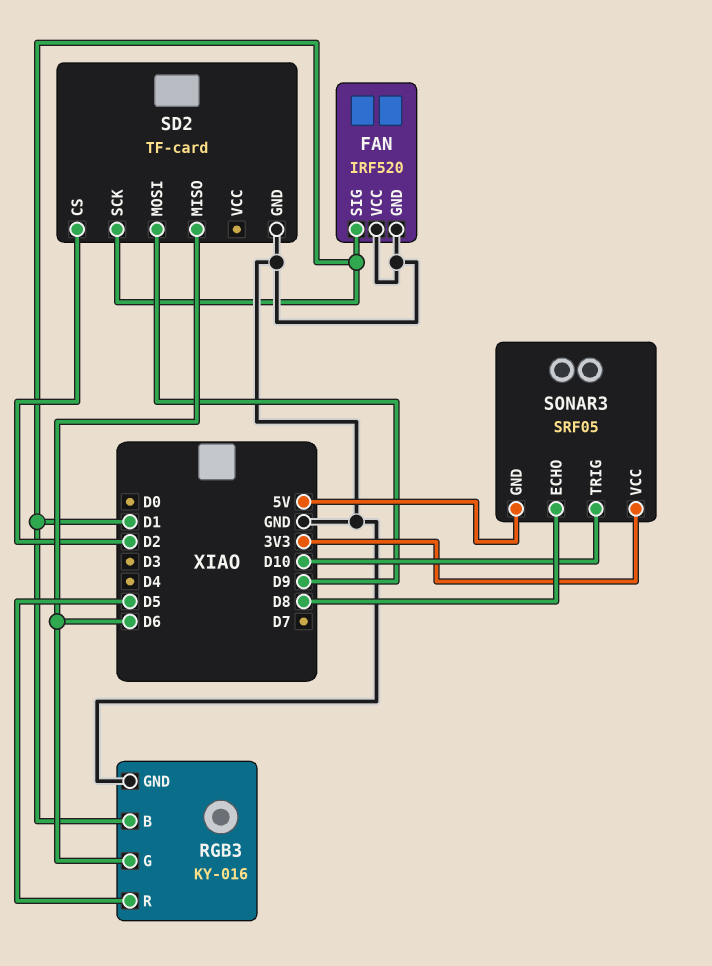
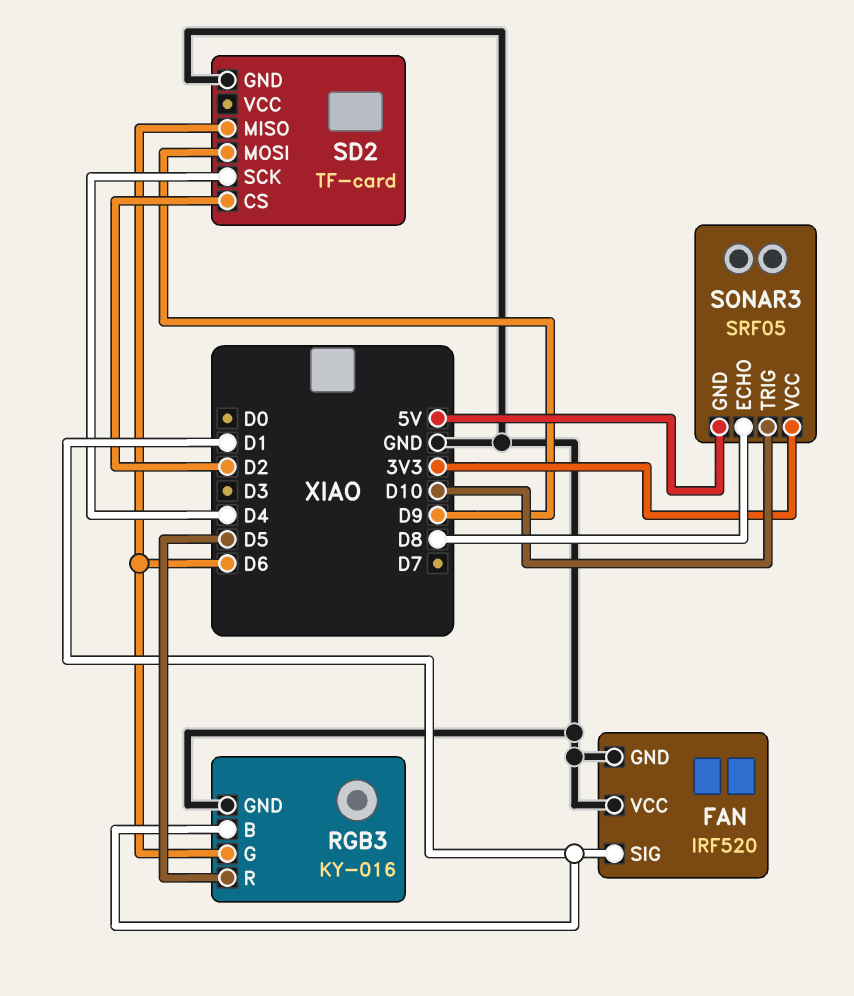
SD2 pin SCK: D1 -> D4

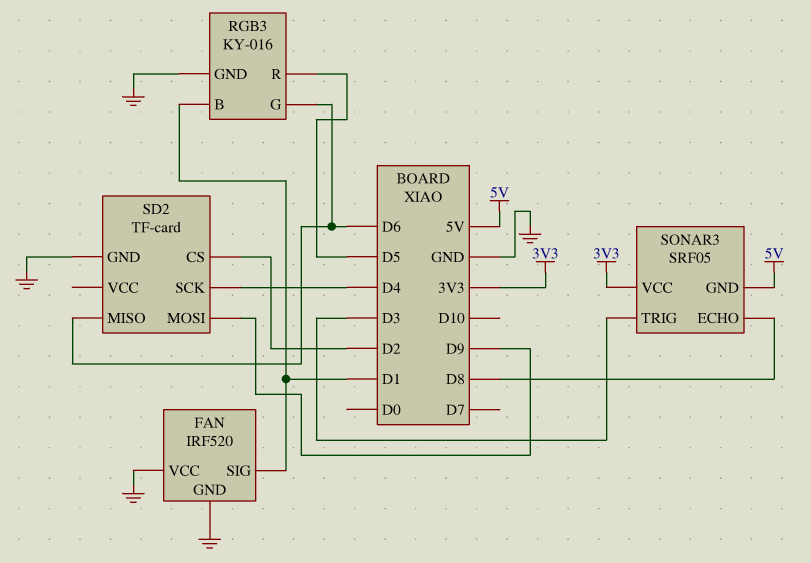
SONAR3 pin TRIG: D10 -> D3

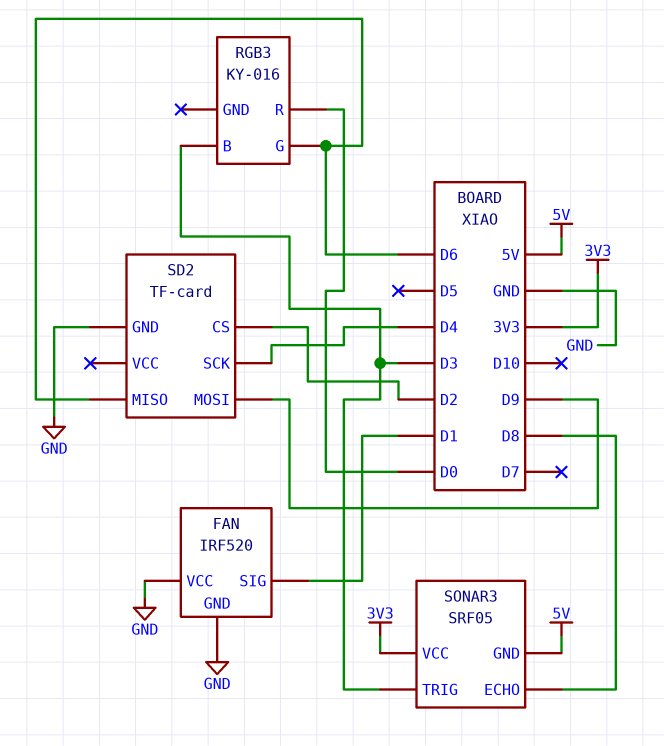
RGB3 pin B: D1 -> D3
RGB3 pin GND: GND -> none
RGB3 pin R: D5 -> D0

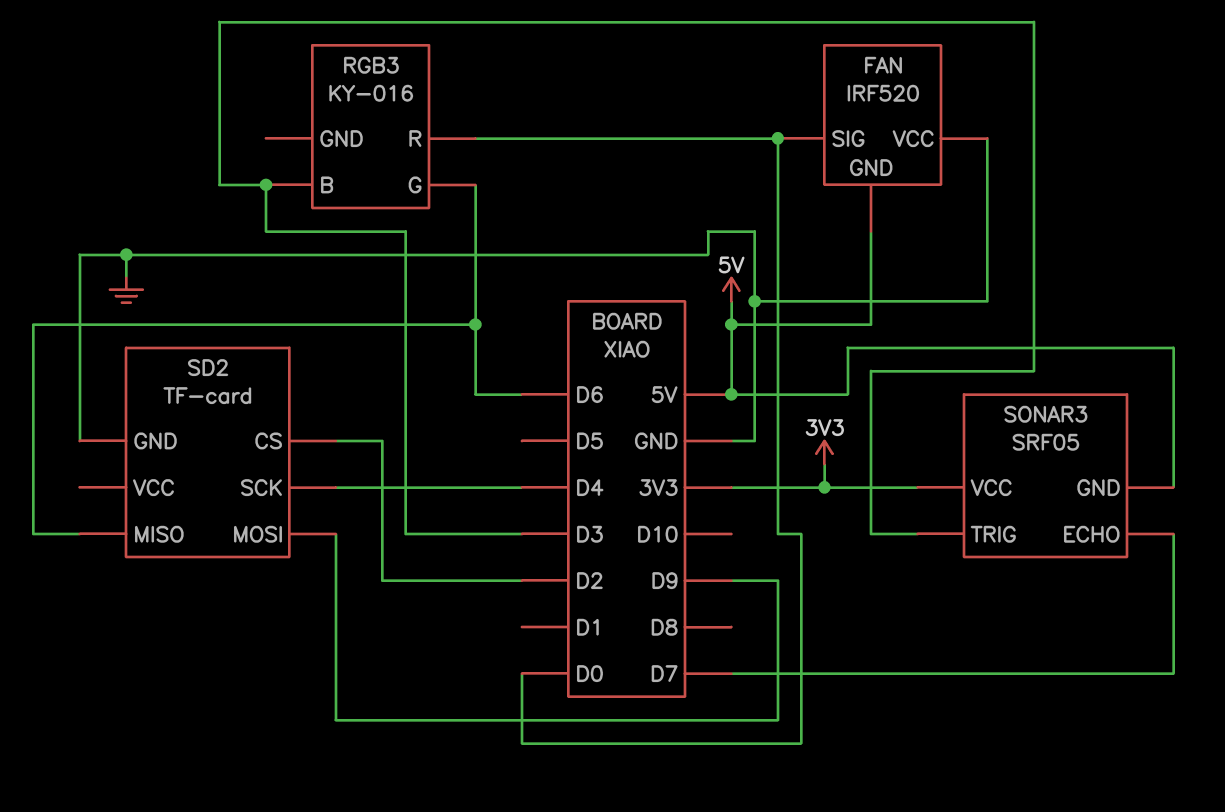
FAN pin GND: GND -> 5V
FAN pin SIG: D1 -> D0
SONAR3 pin ECHO: D8 -> D7

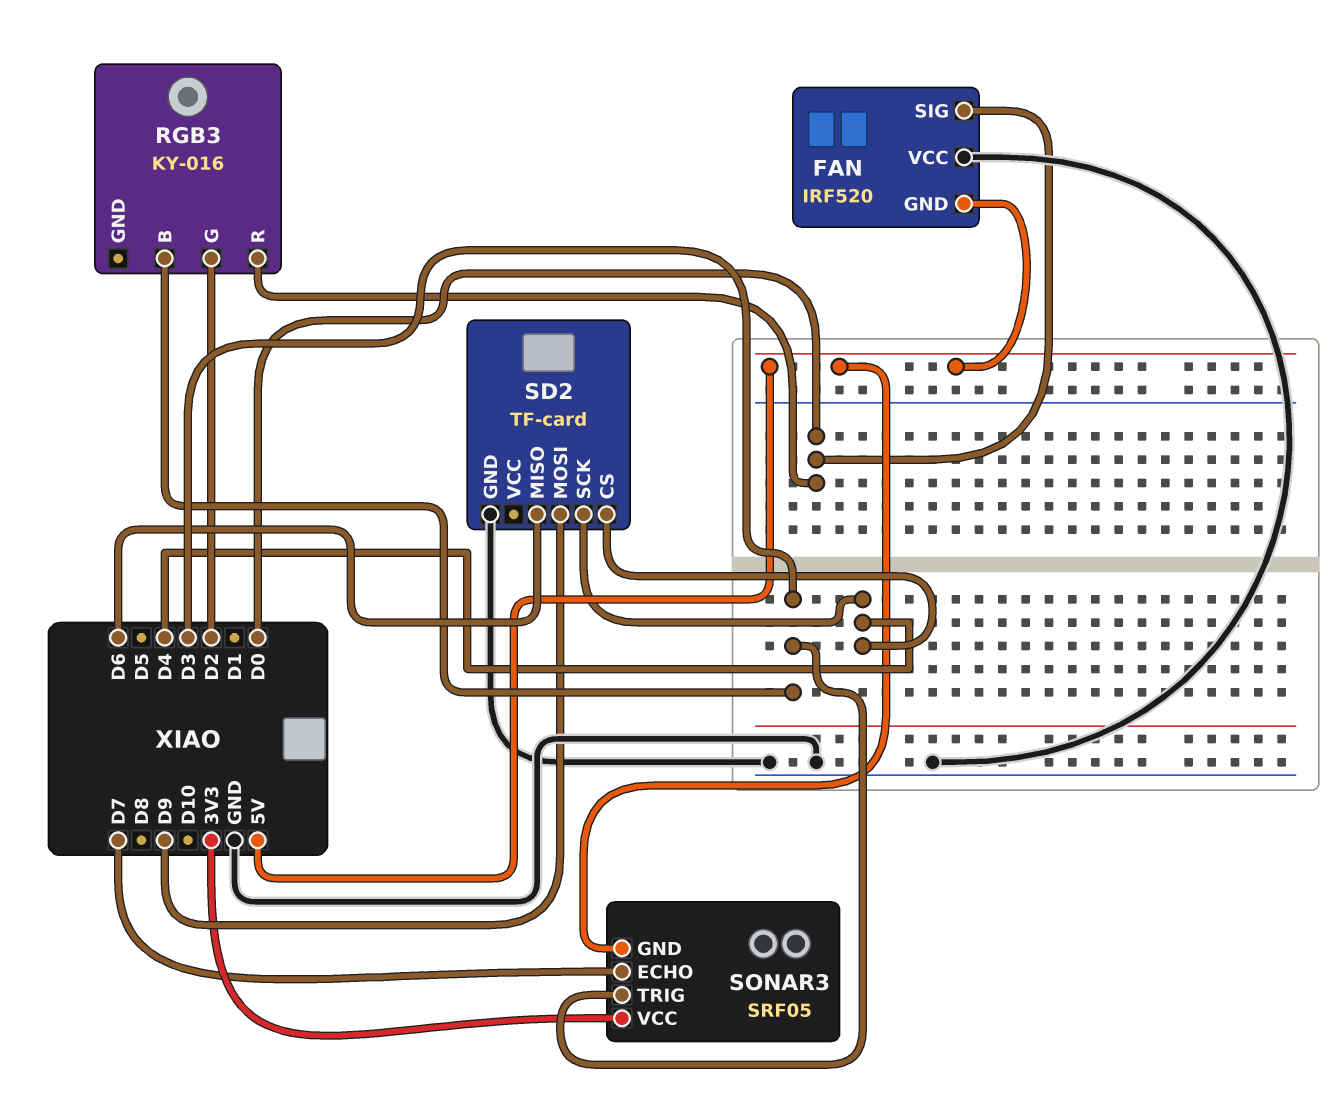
RGB3 pin G: D6 -> D2
SD2 pin CS: D2 -> D4

